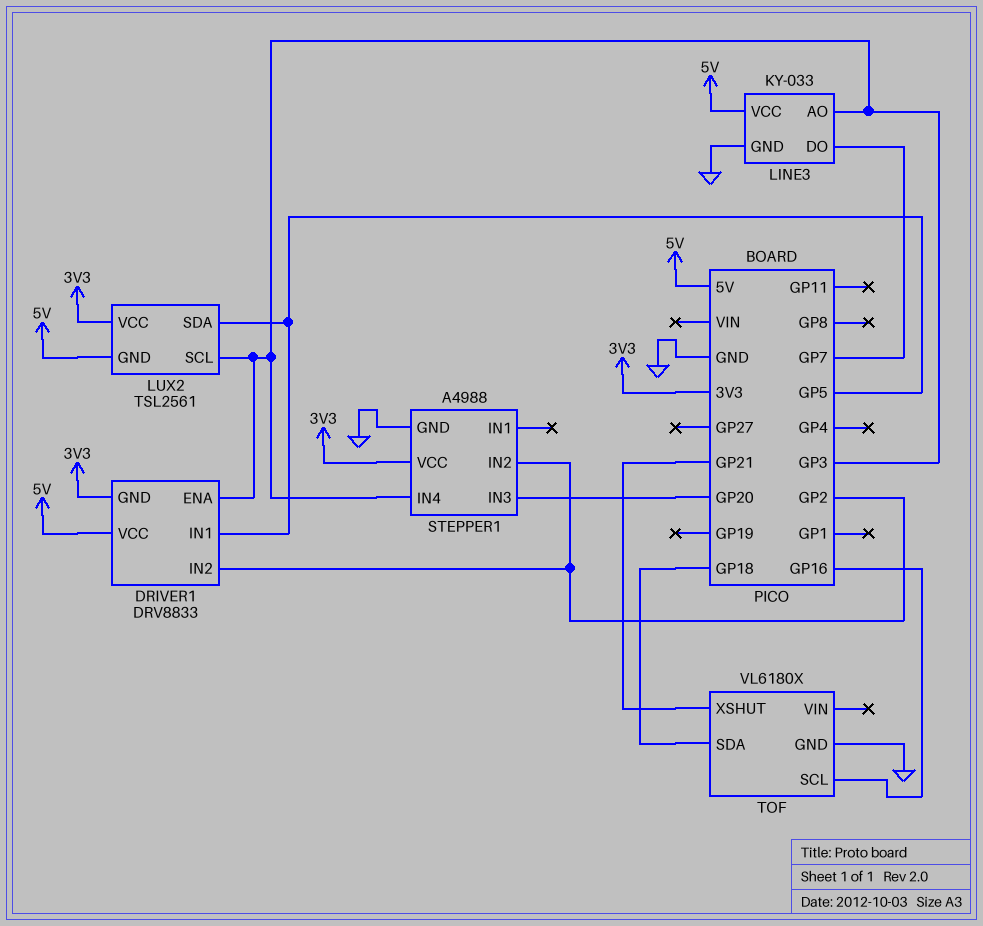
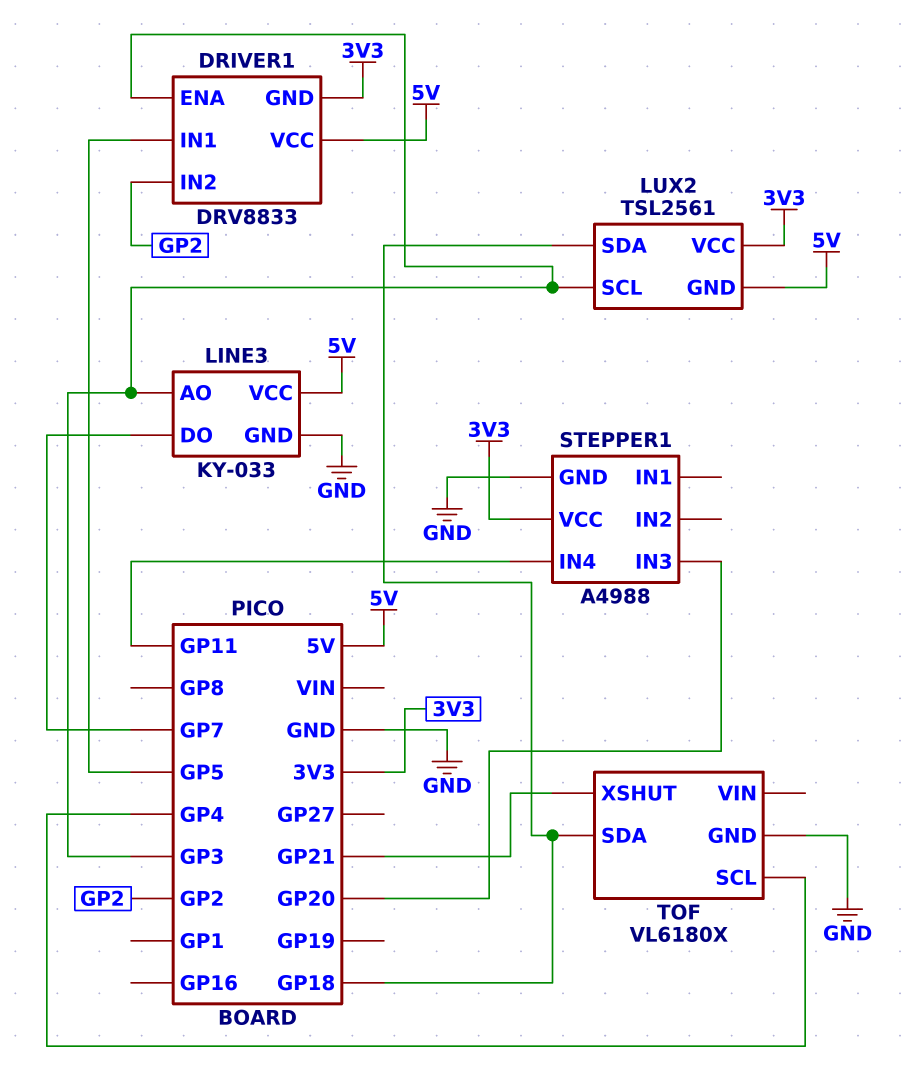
LUX2 pin SDA: GP5 -> GP18
STEPPER1 pin IN2: GP2 -> none
STEPPER1 pin IN4: GP3 -> GP11
TOF pin SCL: GP16 -> GP4

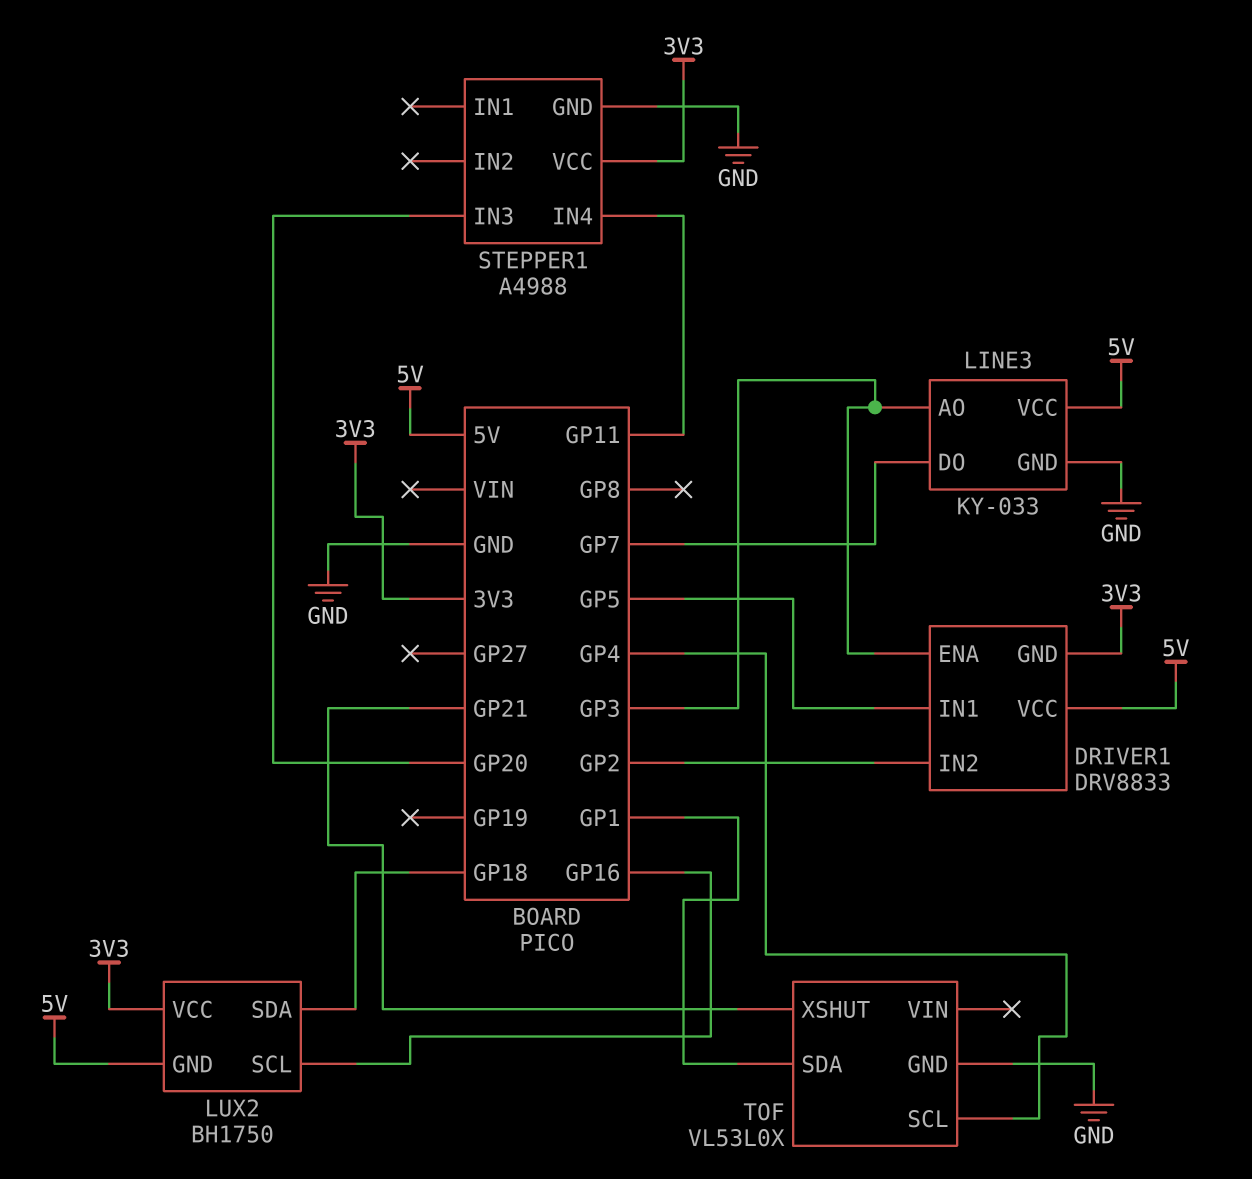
LUX2: TSL2561 -> BH1750
LUX2 pin SCL: GP3 -> GP16
TOF: VL6180X -> VL53L0X
TOF pin SDA: GP18 -> GP1

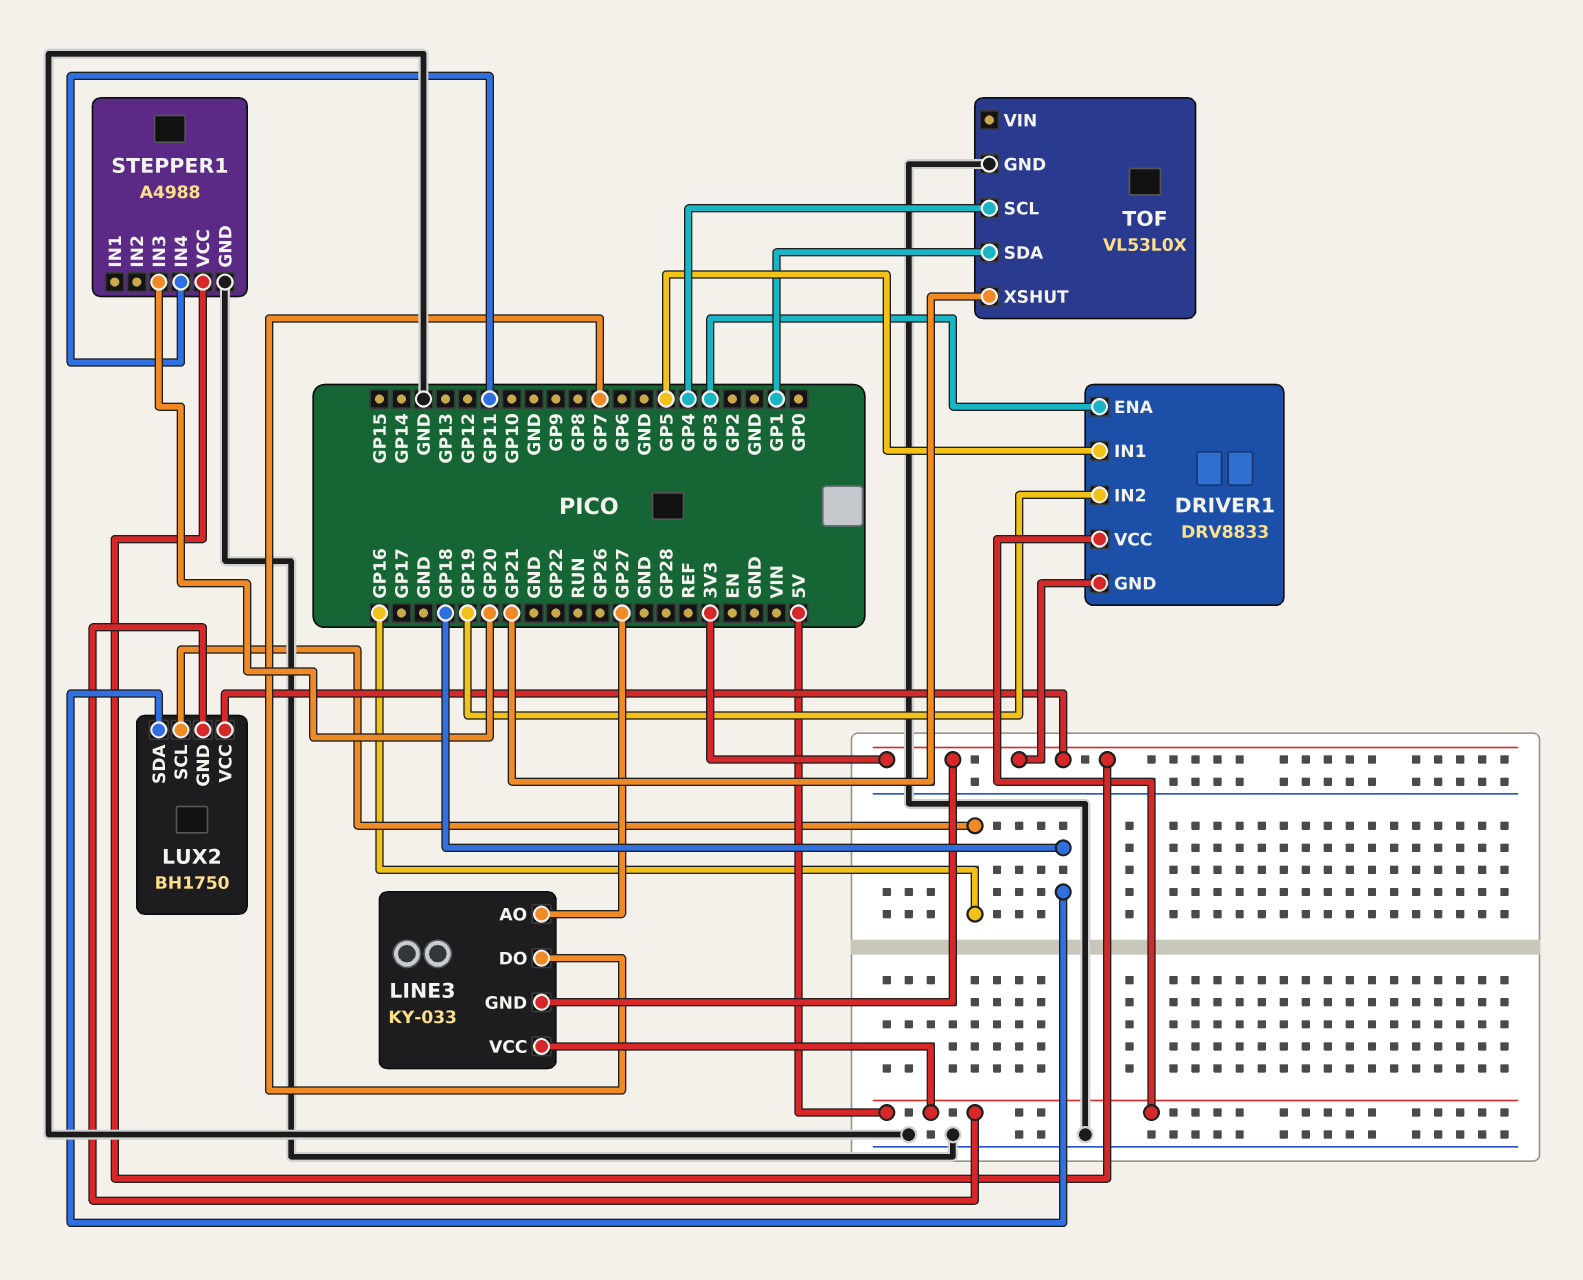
DRIVER1 pin IN2: GP2 -> GP19
LINE3 pin AO: GP3 -> GP27
LINE3 pin GND: GND -> 3V3

